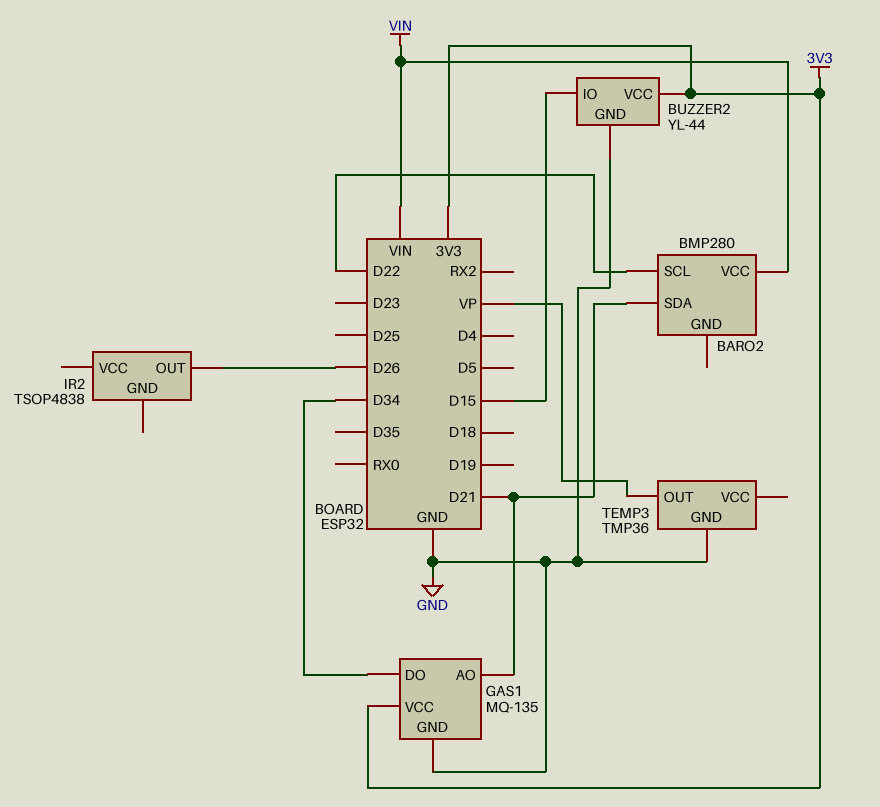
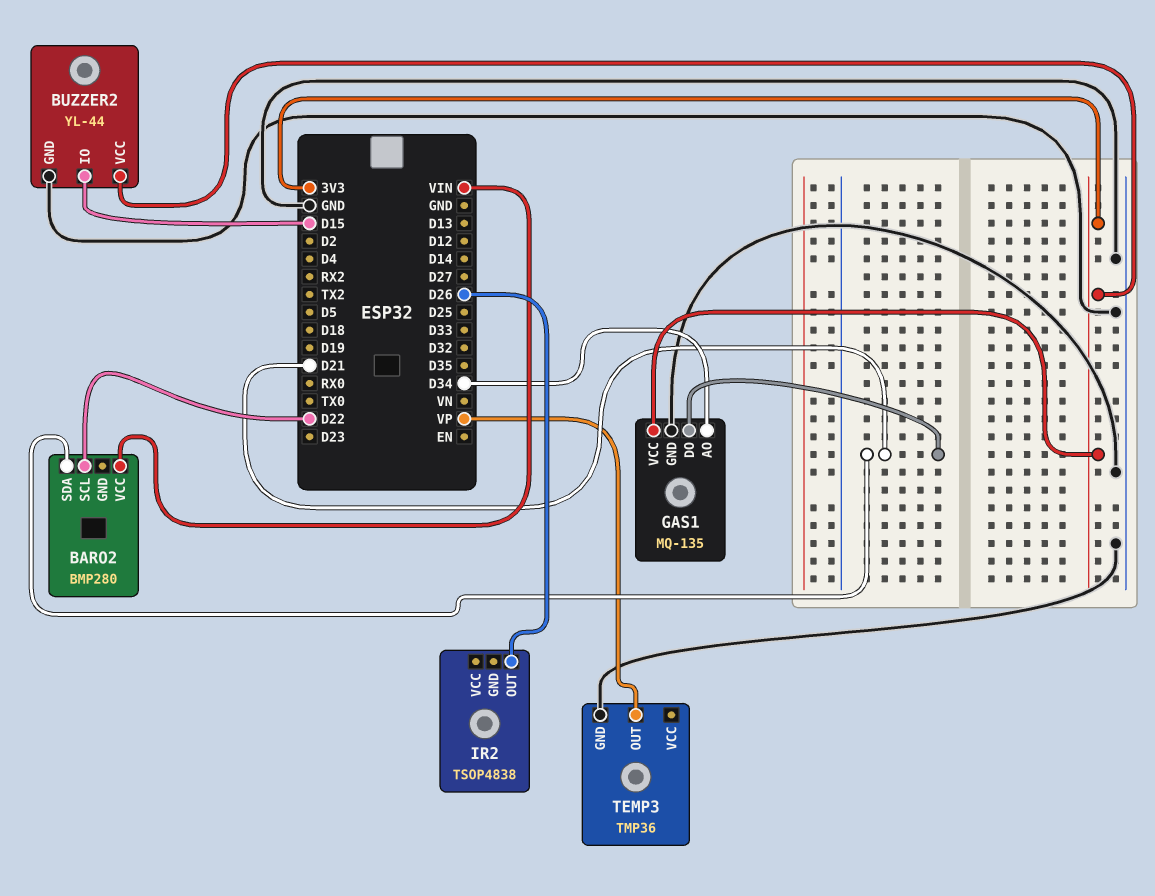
GAS1 pin AO: D21 -> D34
GAS1 pin DO: D34 -> D21

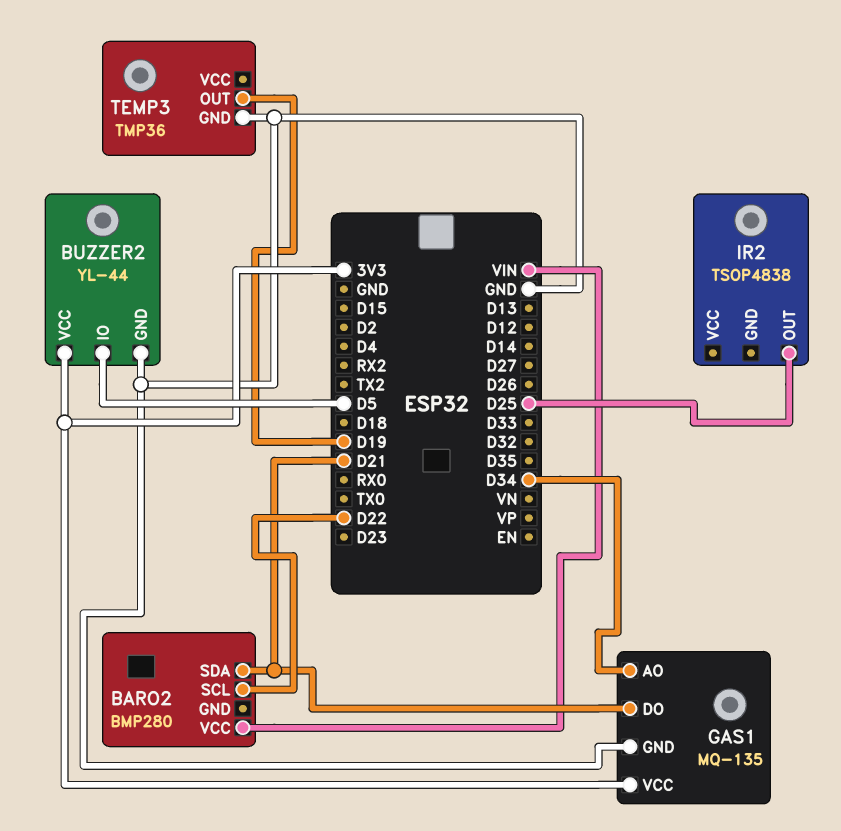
BUZZER2 pin IO: D15 -> D5
IR2 pin OUT: D26 -> D25
TEMP3 pin OUT: VP -> D19

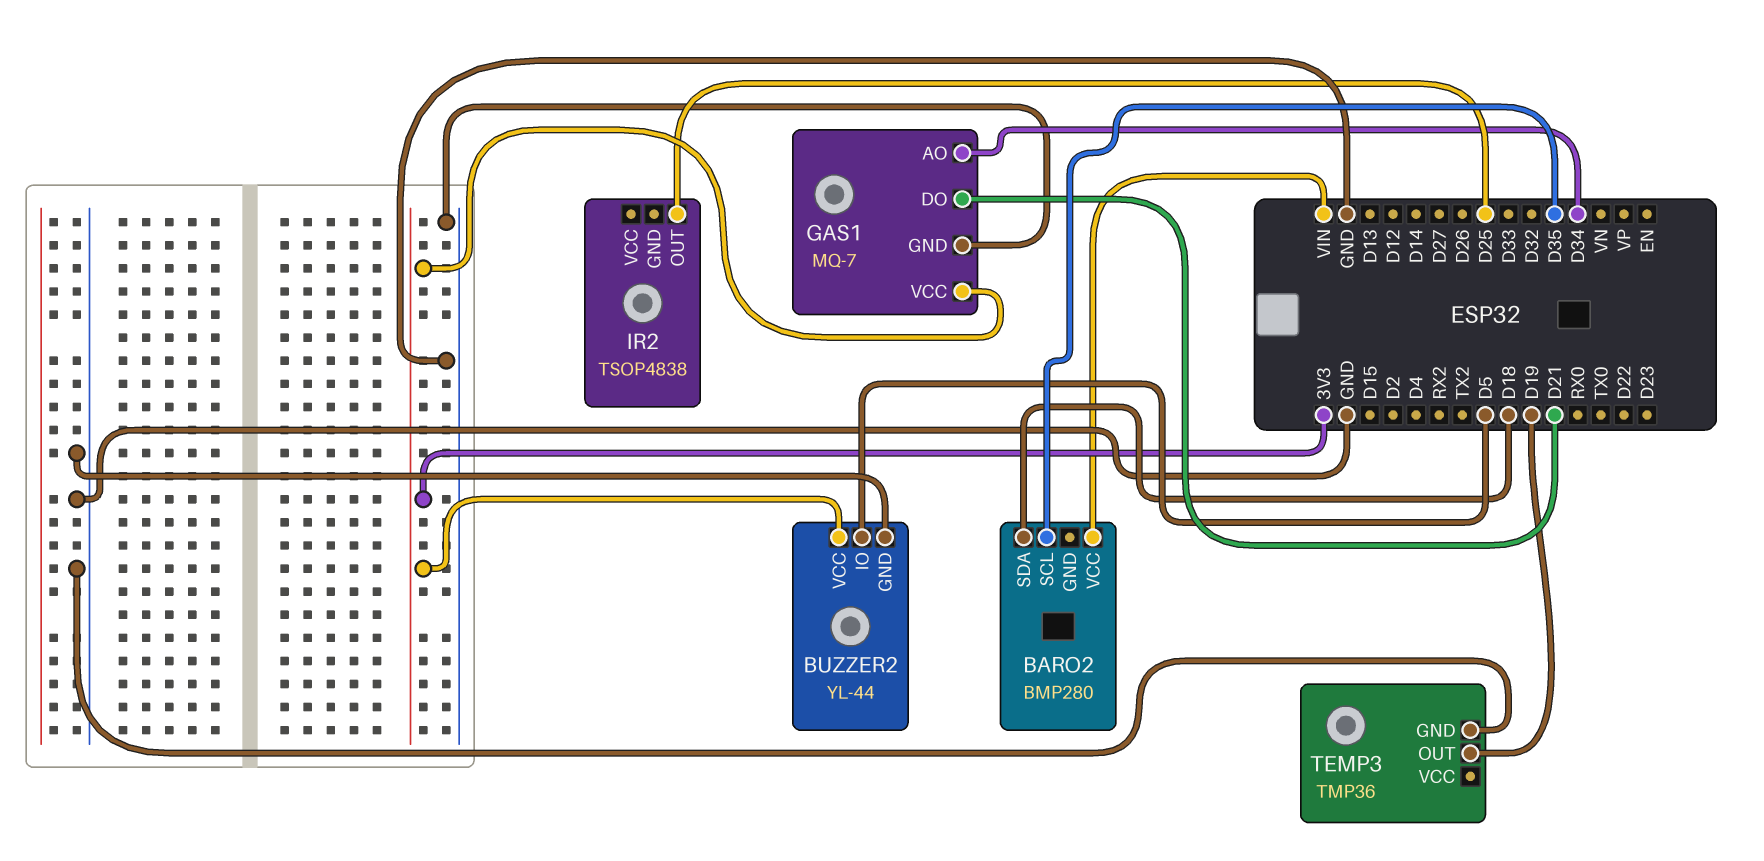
BARO2 pin SCL: D22 -> D35
BARO2 pin SDA: D21 -> D18
GAS1: MQ-135 -> MQ-7

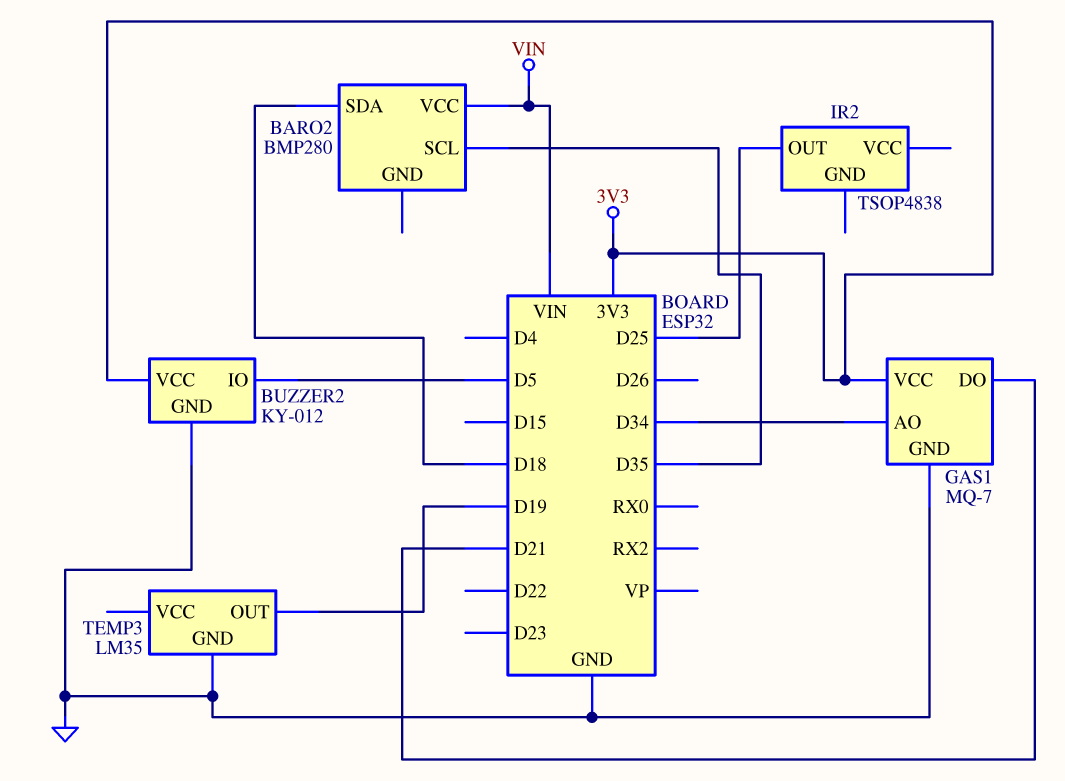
BUZZER2: YL-44 -> KY-012
TEMP3: TMP36 -> LM35

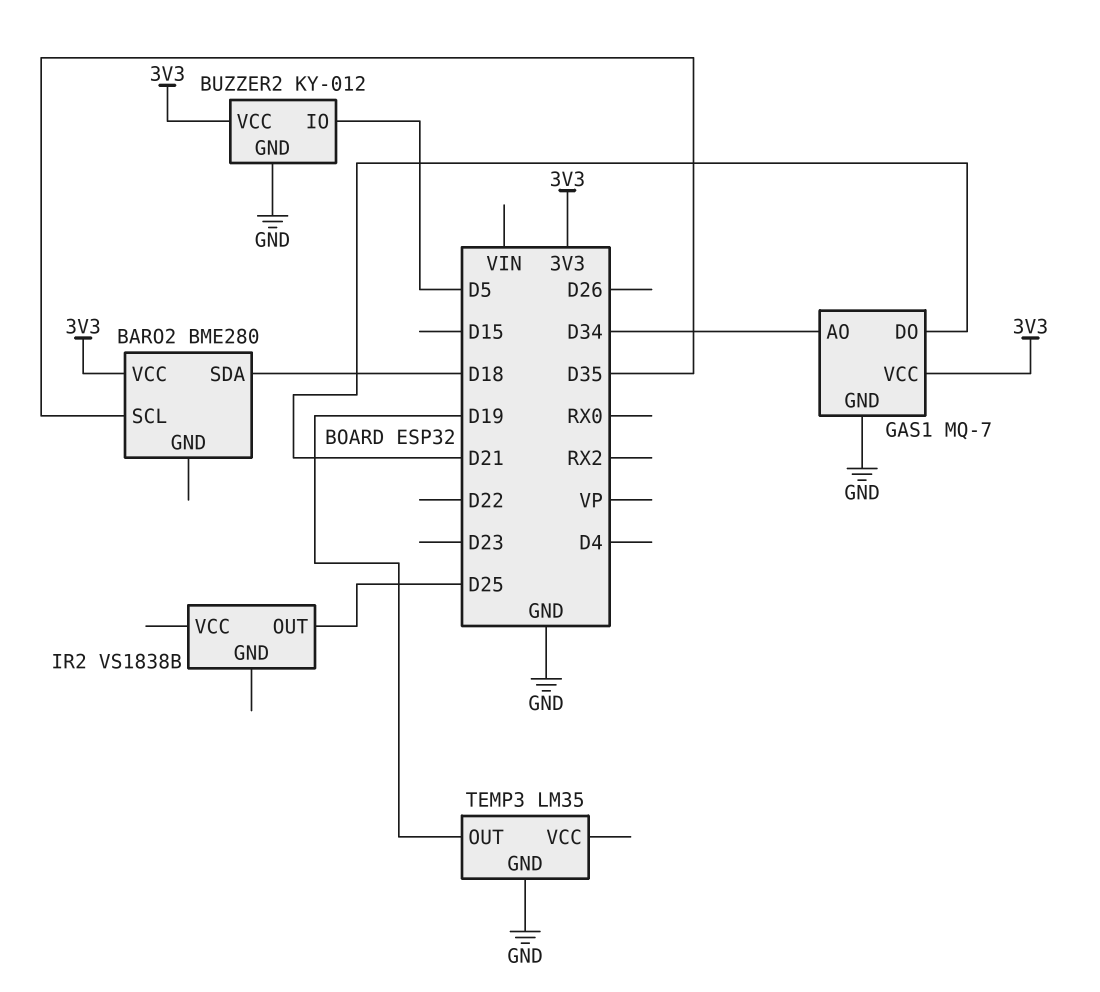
BARO2: BMP280 -> BME280
BARO2 pin VCC: VIN -> 3V3
IR2: TSOP4838 -> VS1838B

